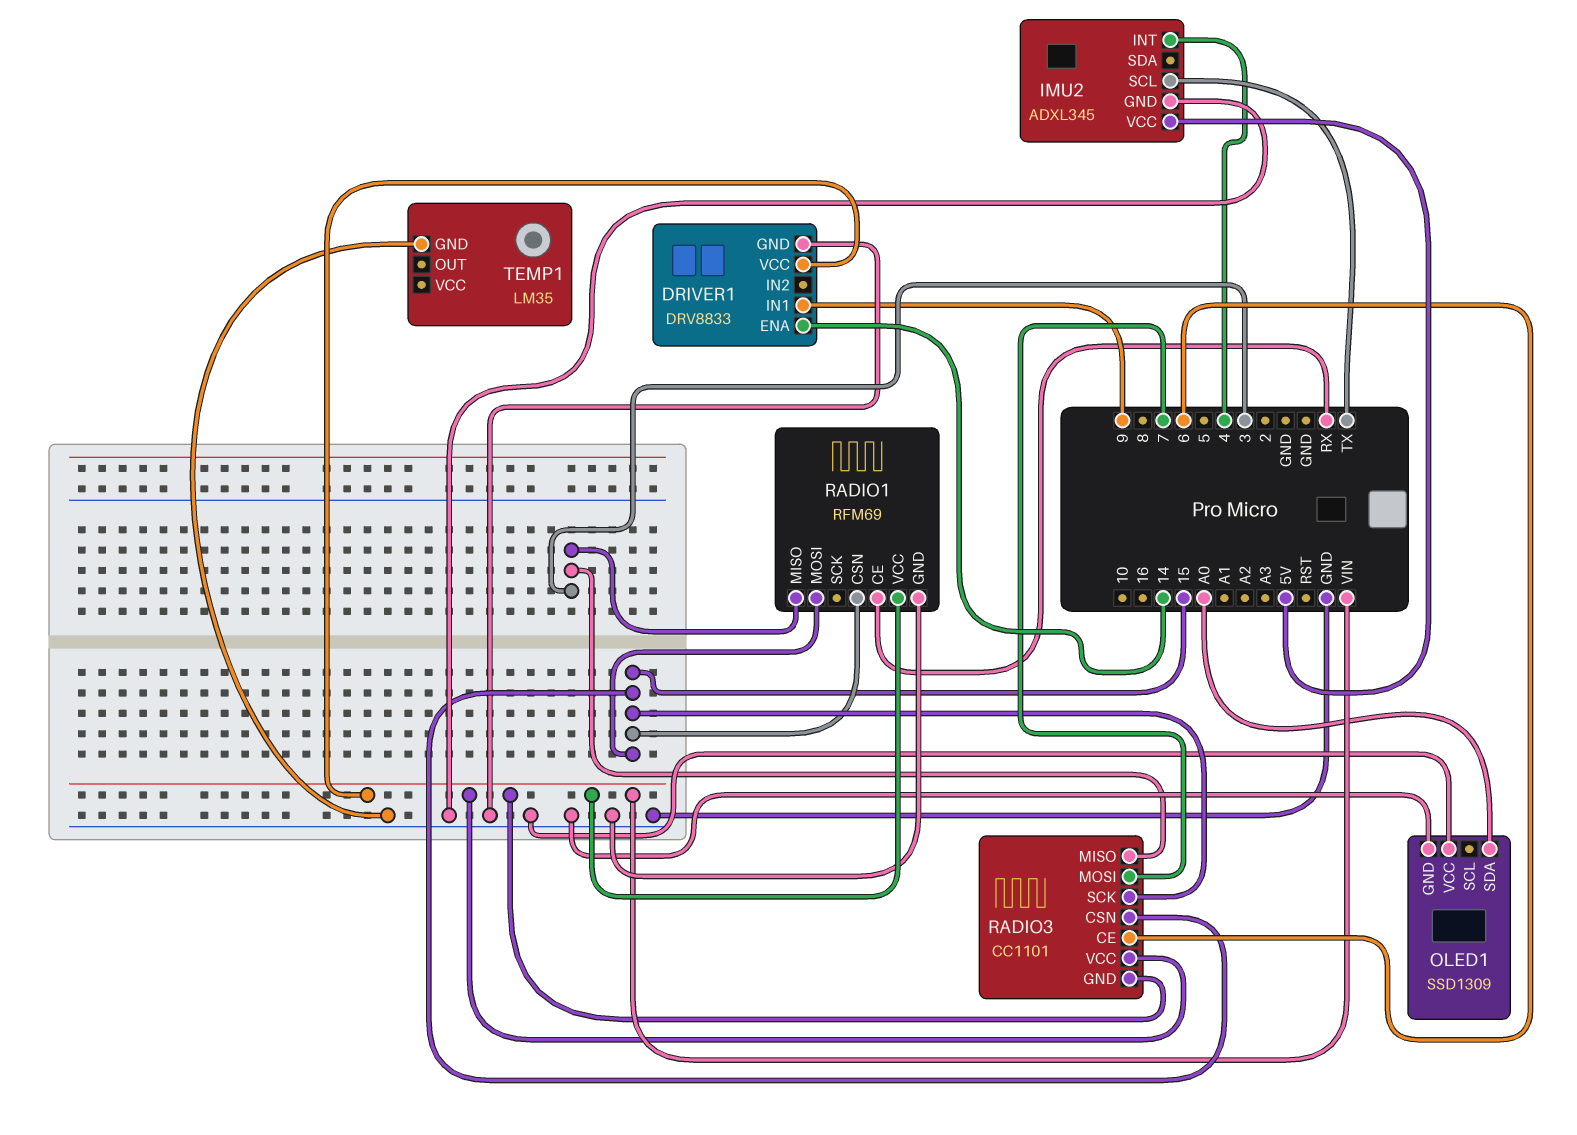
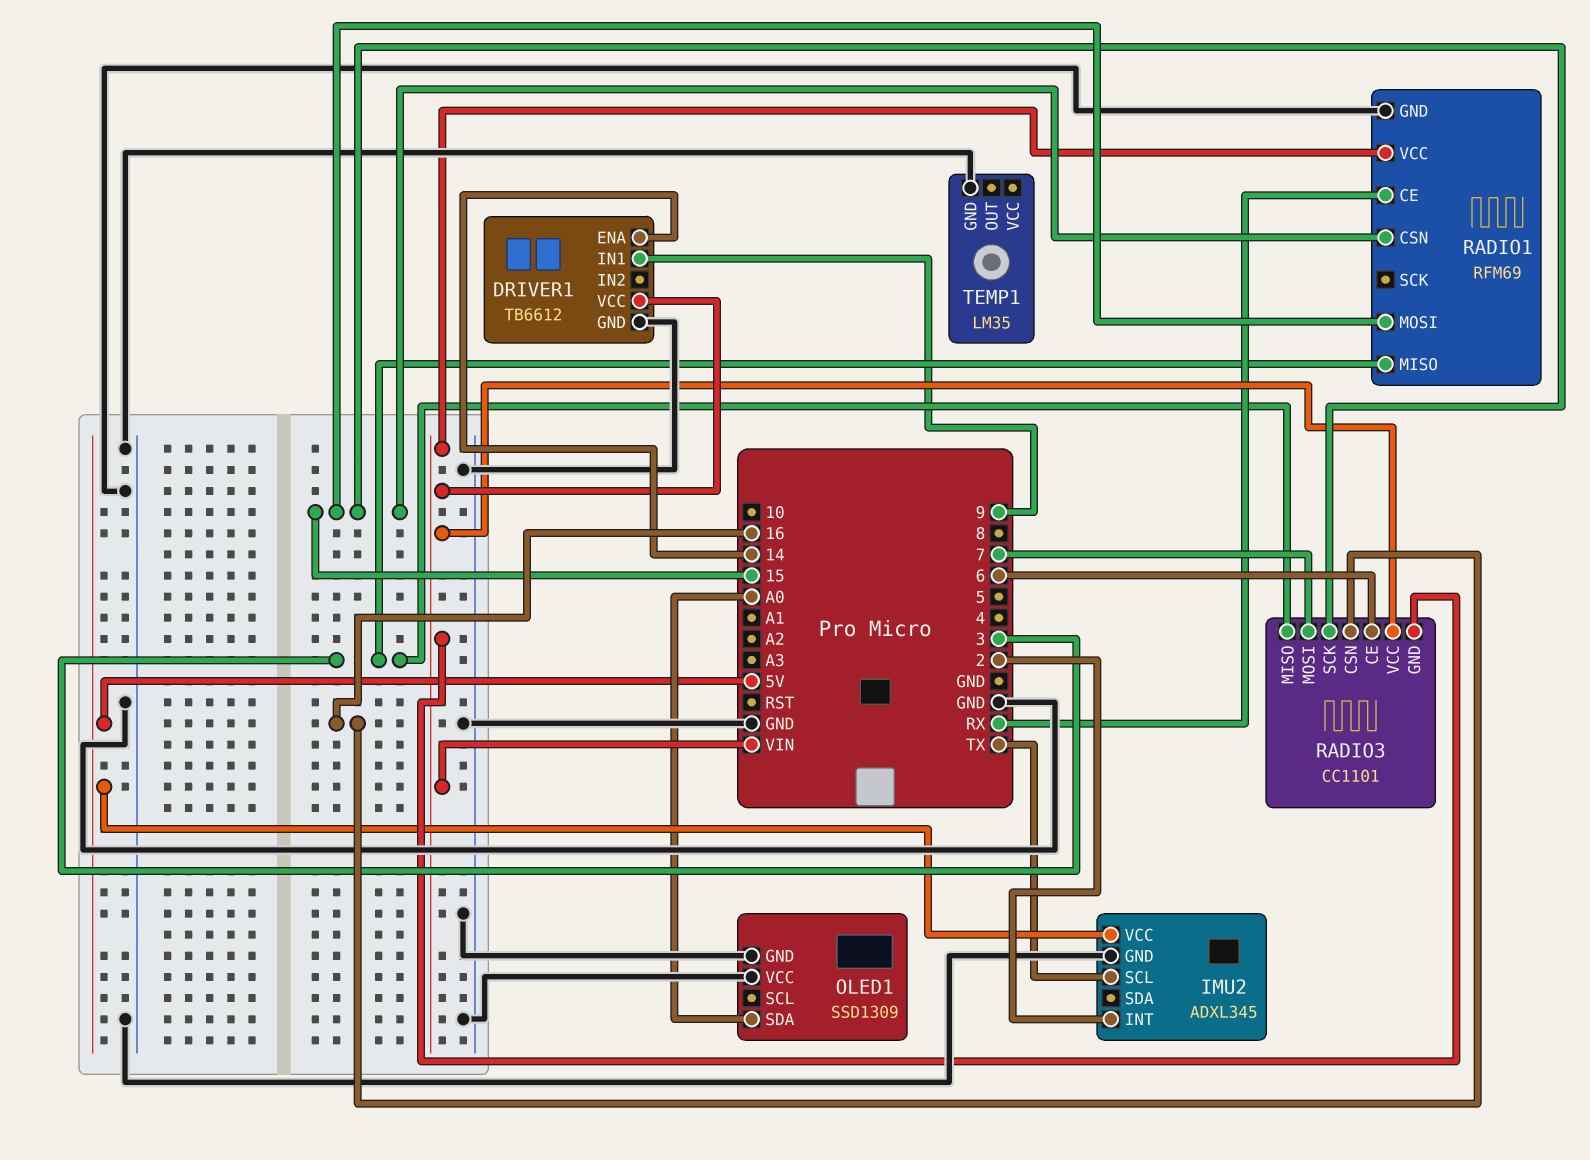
DRIVER1: DRV8833 -> TB6612
IMU2 pin INT: 4 -> 2
RADIO3 pin CSN: 15 -> 16

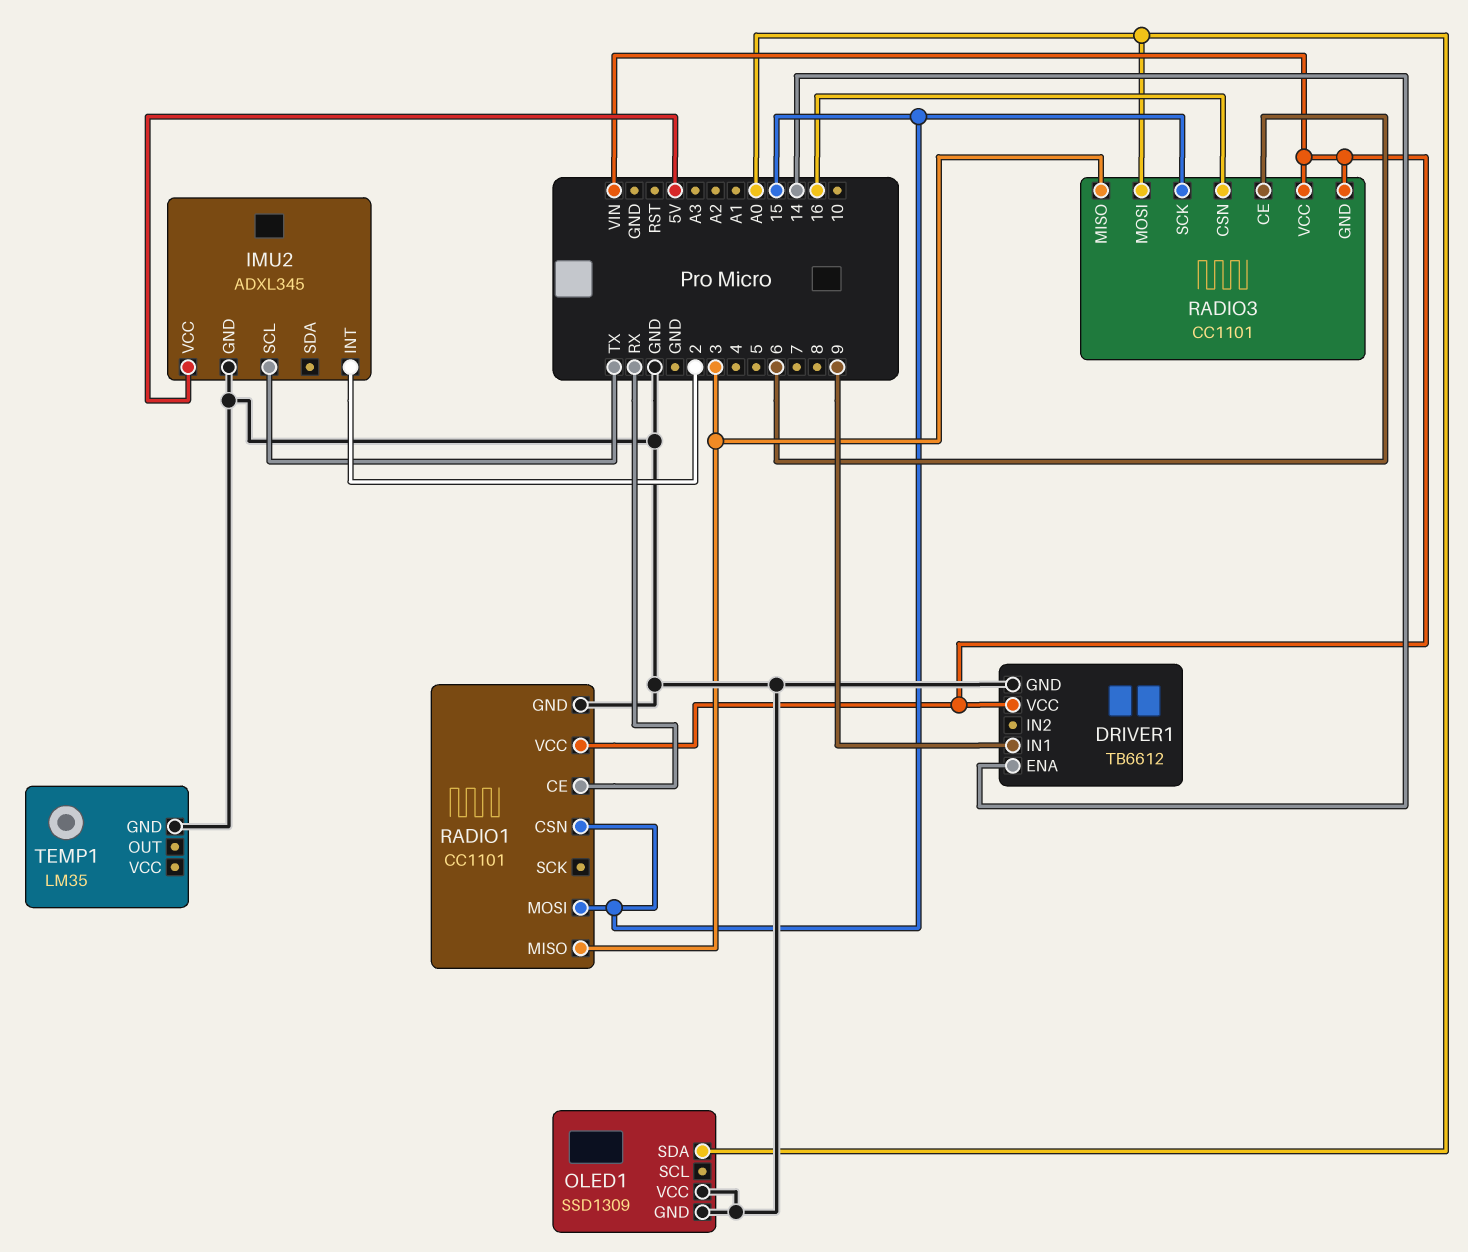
RADIO1: RFM69 -> CC1101
RADIO3 pin MOSI: 7 -> A0

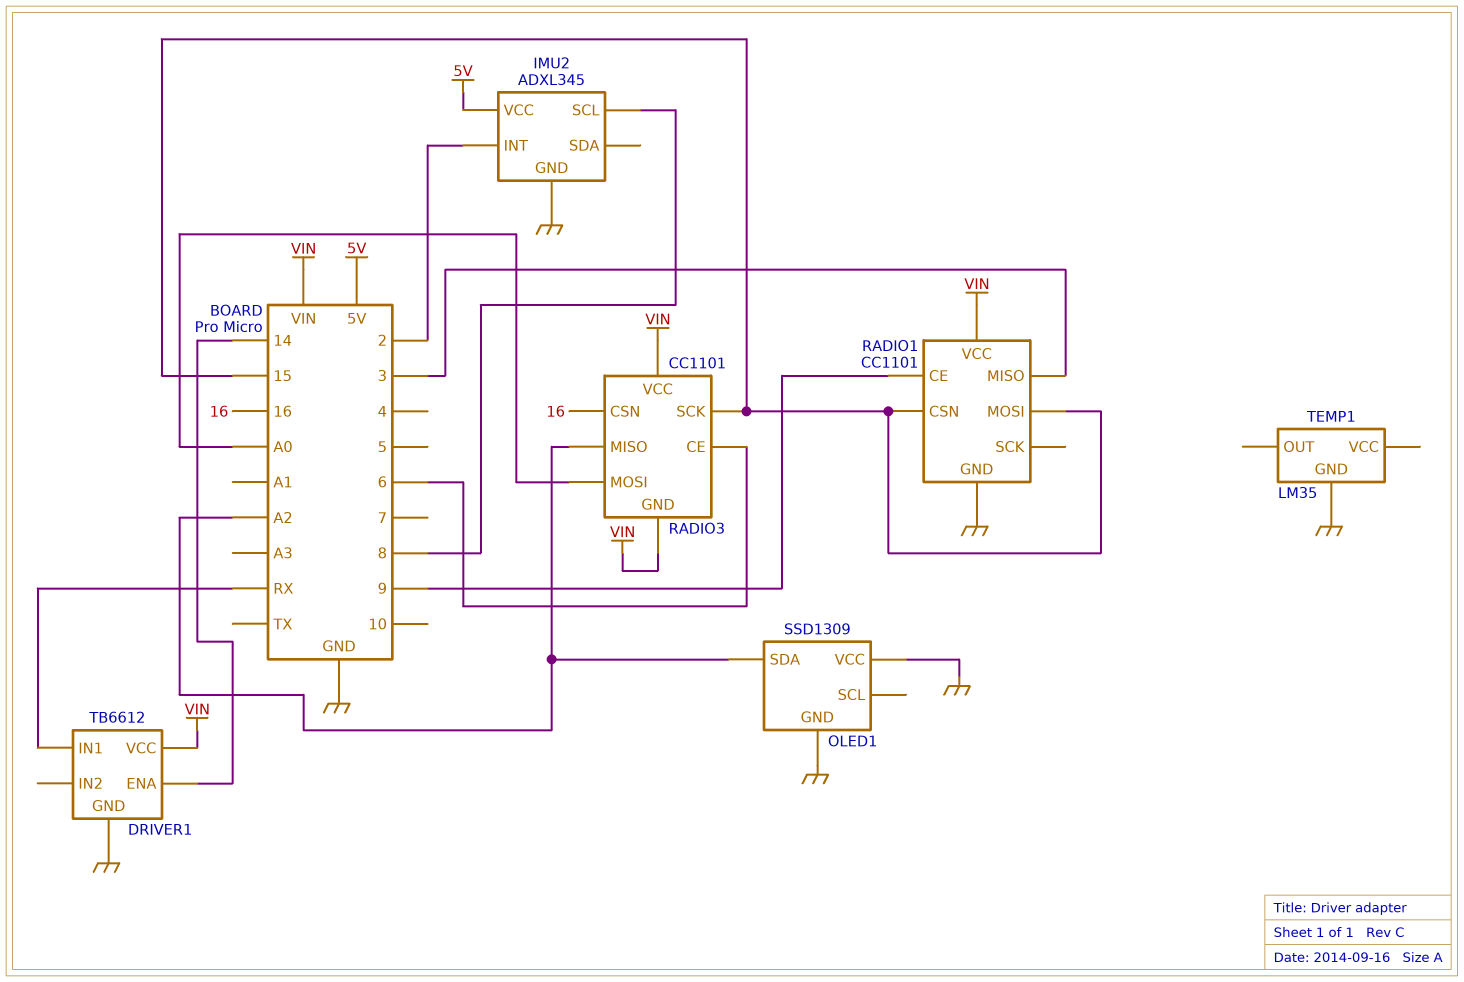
DRIVER1 pin IN1: 9 -> RX
IMU2 pin SCL: TX -> 8
OLED1 pin SDA: A0 -> A2
RADIO1 pin CE: RX -> 9
RADIO3 pin MISO: 3 -> A2

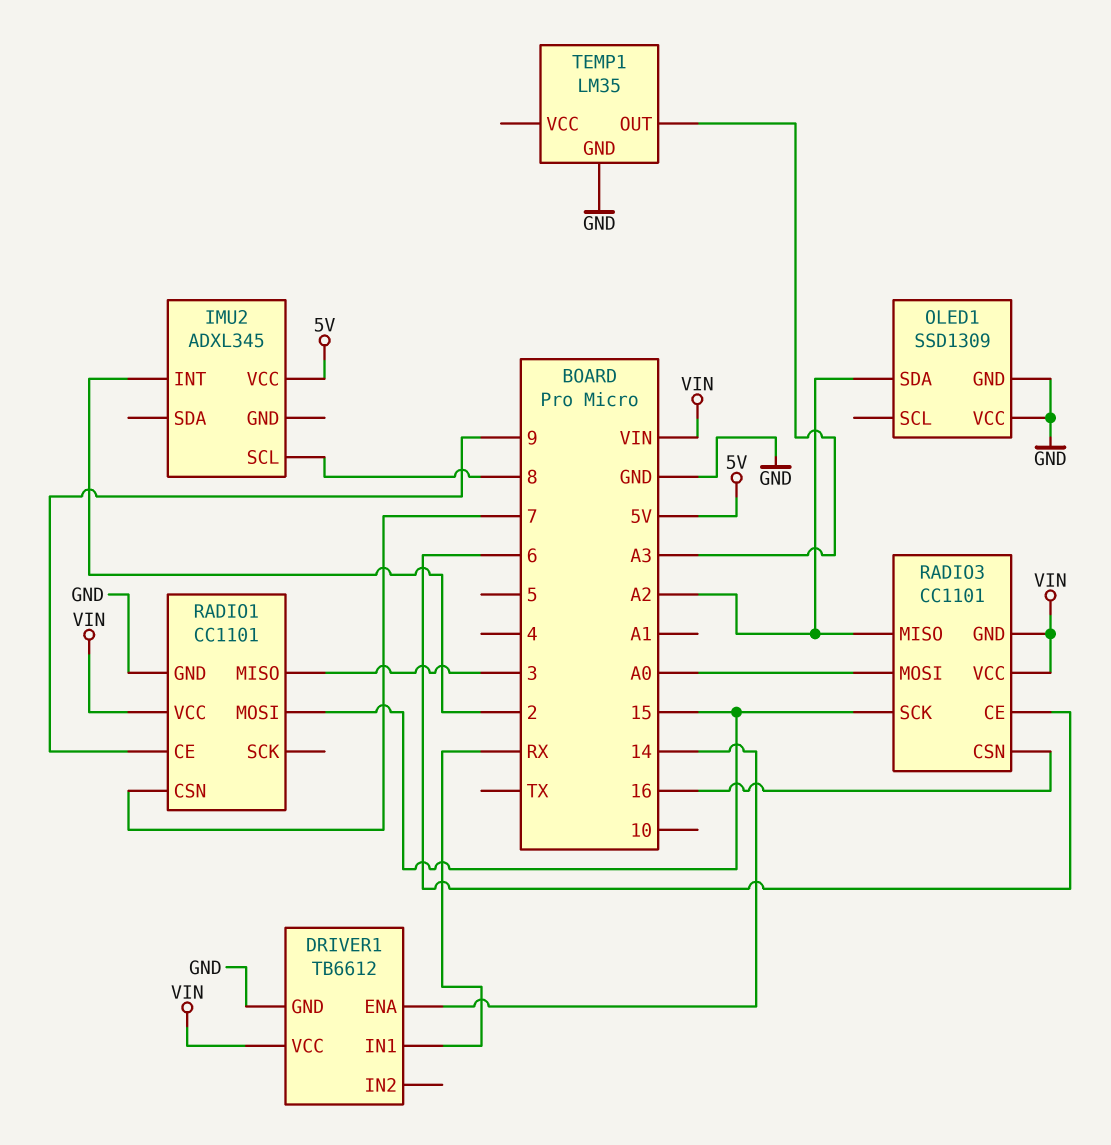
IMU2 pin GND: GND -> none
RADIO1 pin CSN: 15 -> 7
TEMP1 pin OUT: none -> A3

